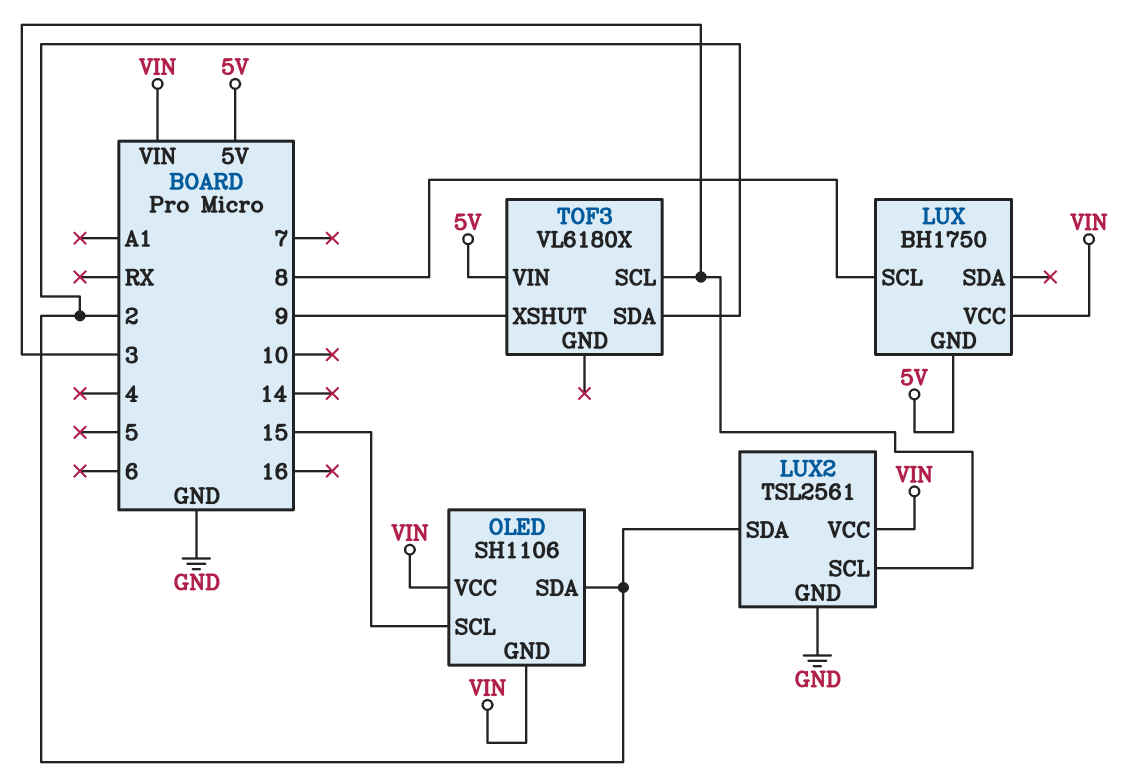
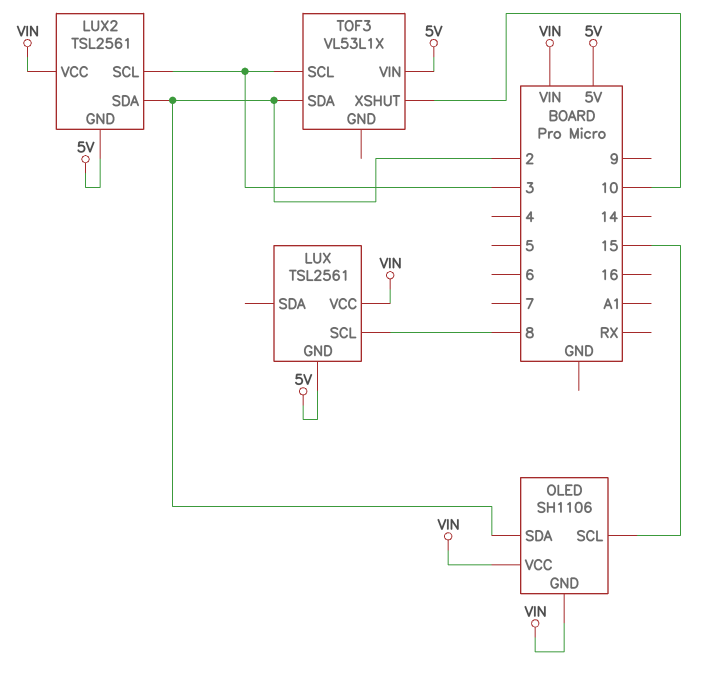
LUX: BH1750 -> TSL2561
LUX2 pin GND: GND -> 5V
TOF3: VL6180X -> VL53L1X
TOF3 pin XSHUT: 9 -> 10

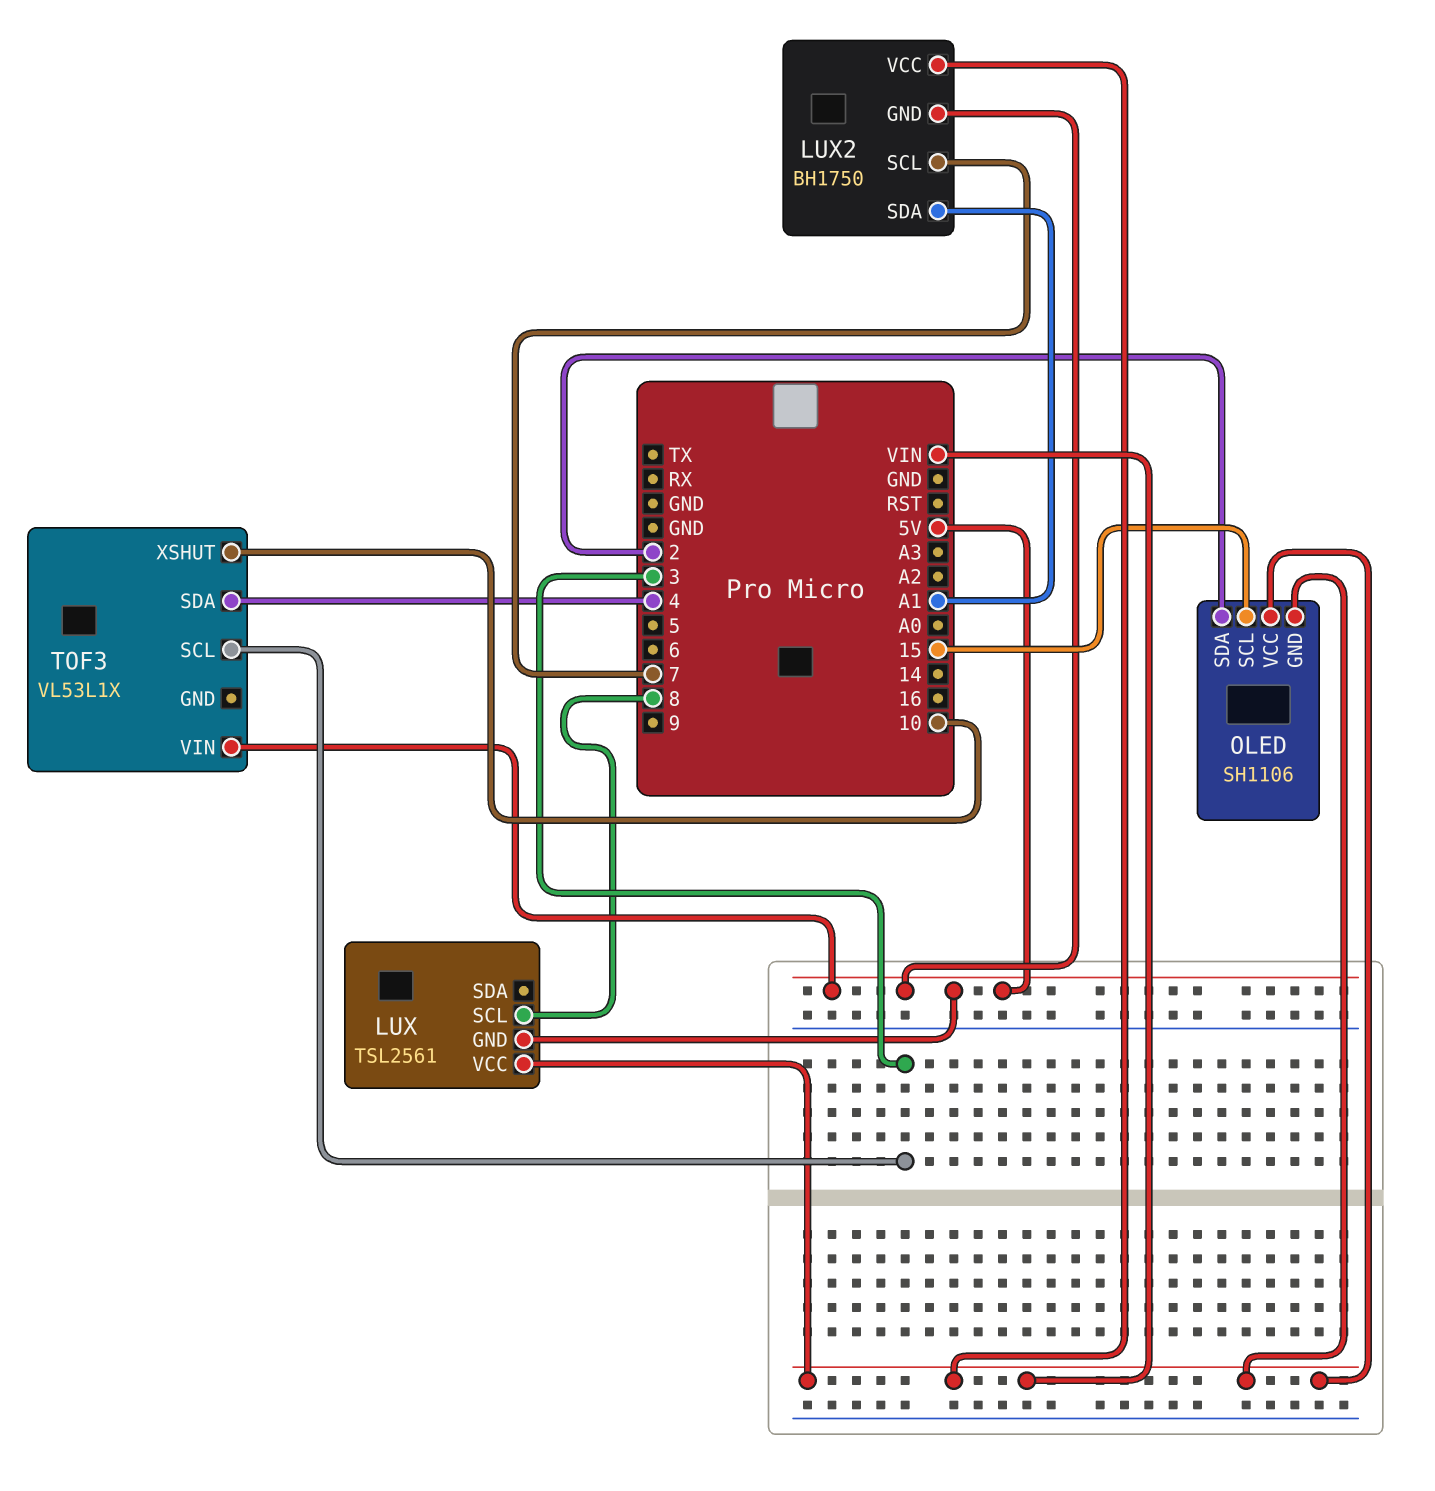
LUX2: TSL2561 -> BH1750
LUX2 pin SCL: 3 -> 7
LUX2 pin SDA: 2 -> A1
TOF3 pin SDA: 2 -> 4

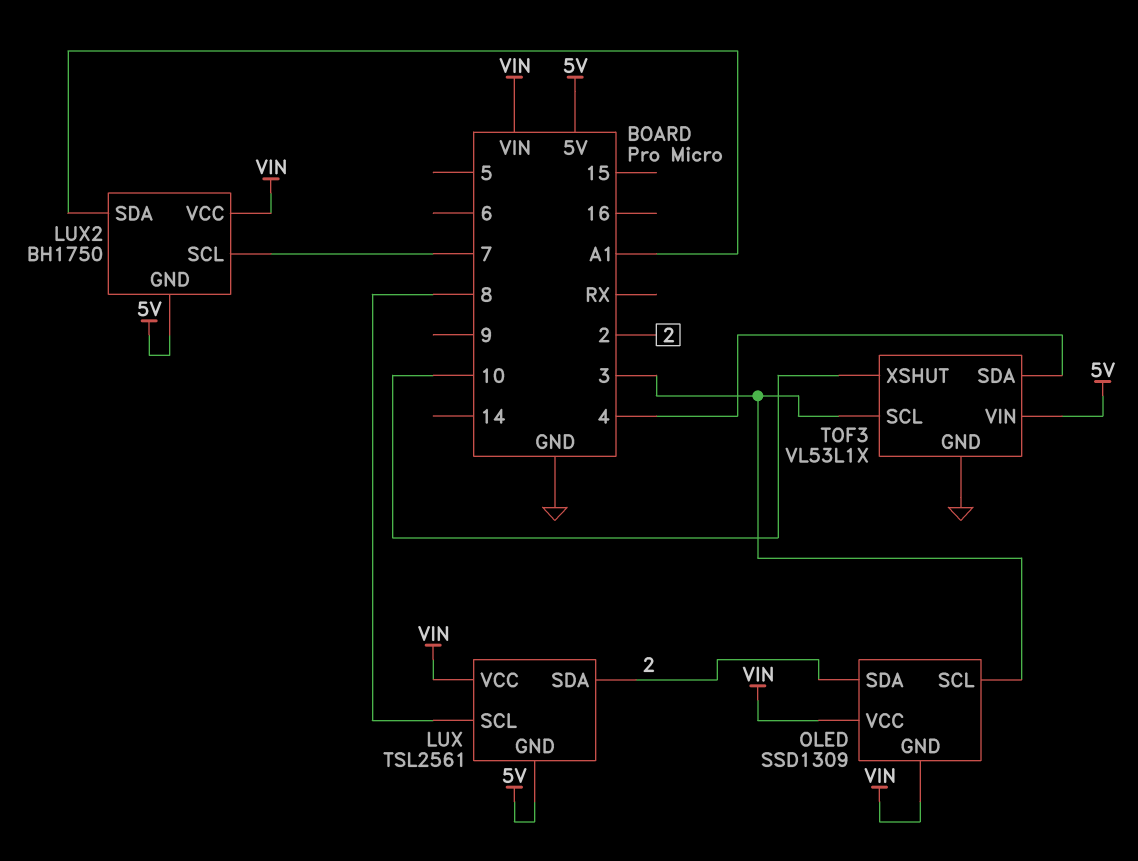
LUX pin SDA: none -> 2
OLED: SH1106 -> SSD1309
OLED pin SCL: 15 -> 3
TOF3 pin GND: none -> GND

